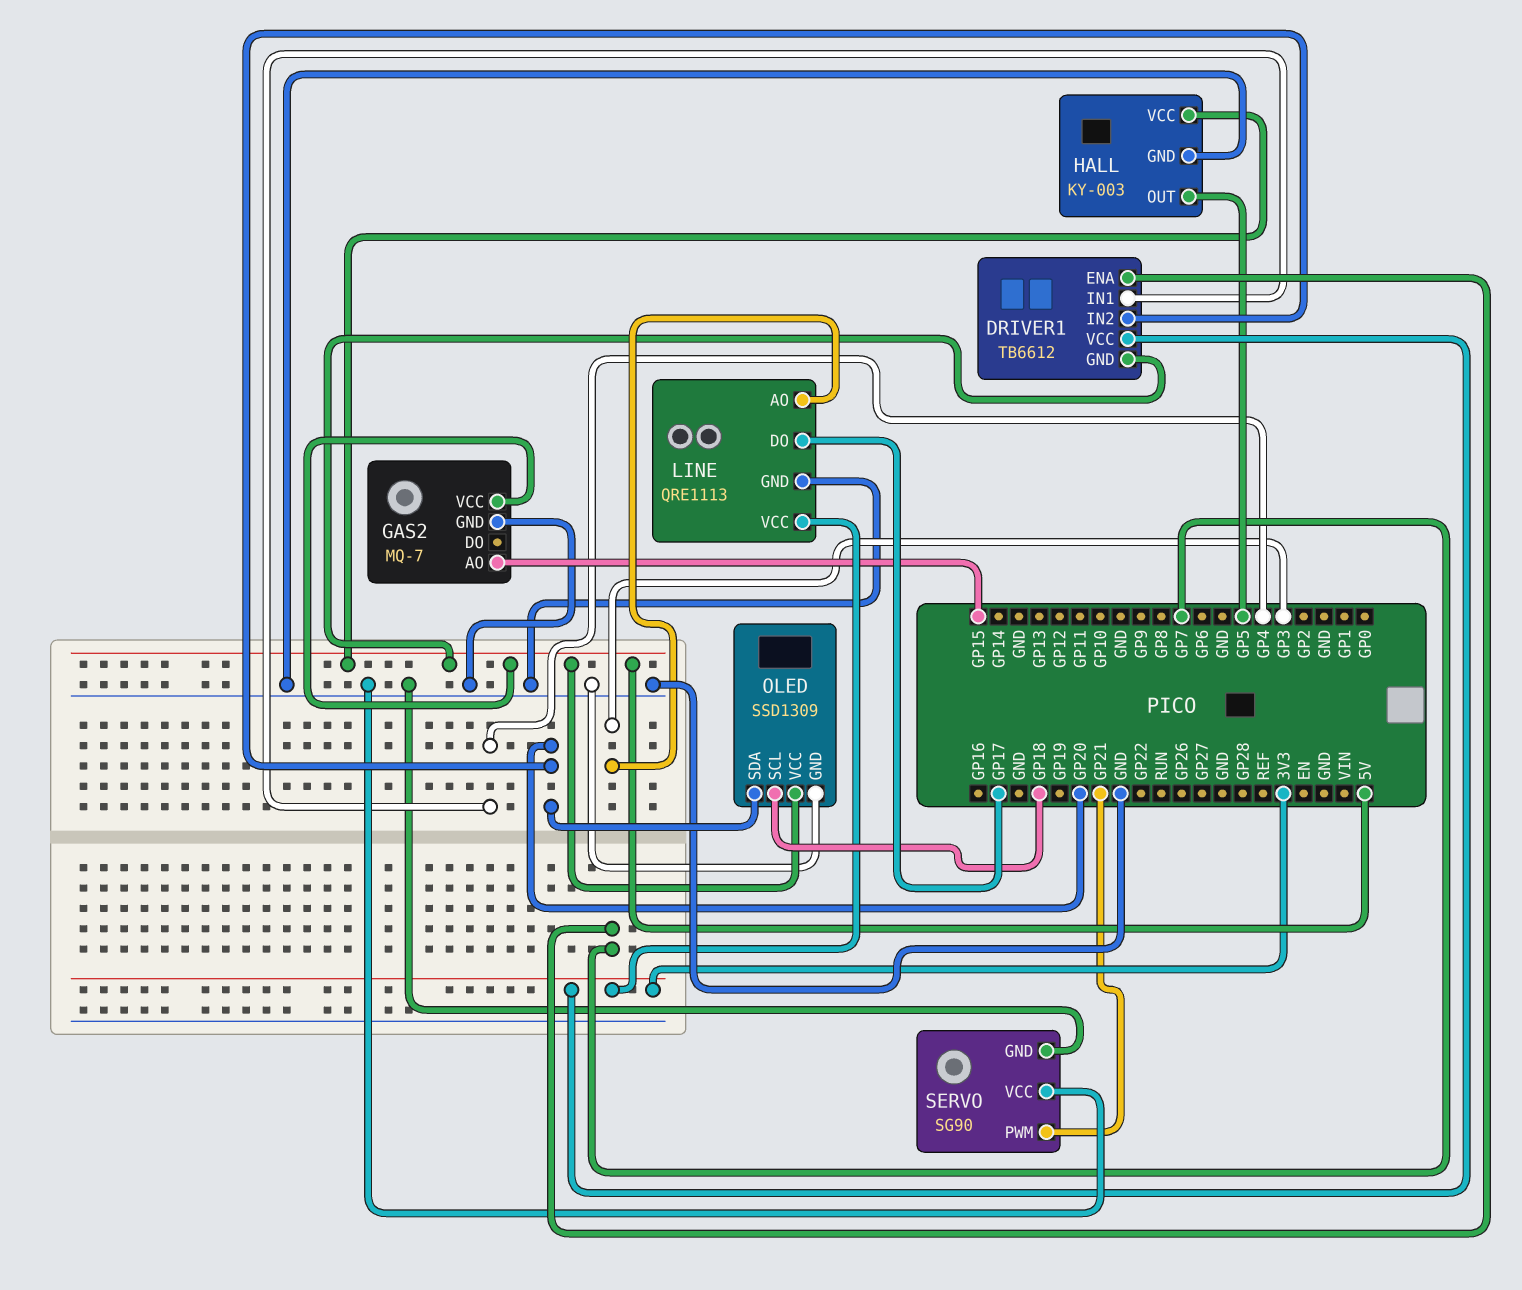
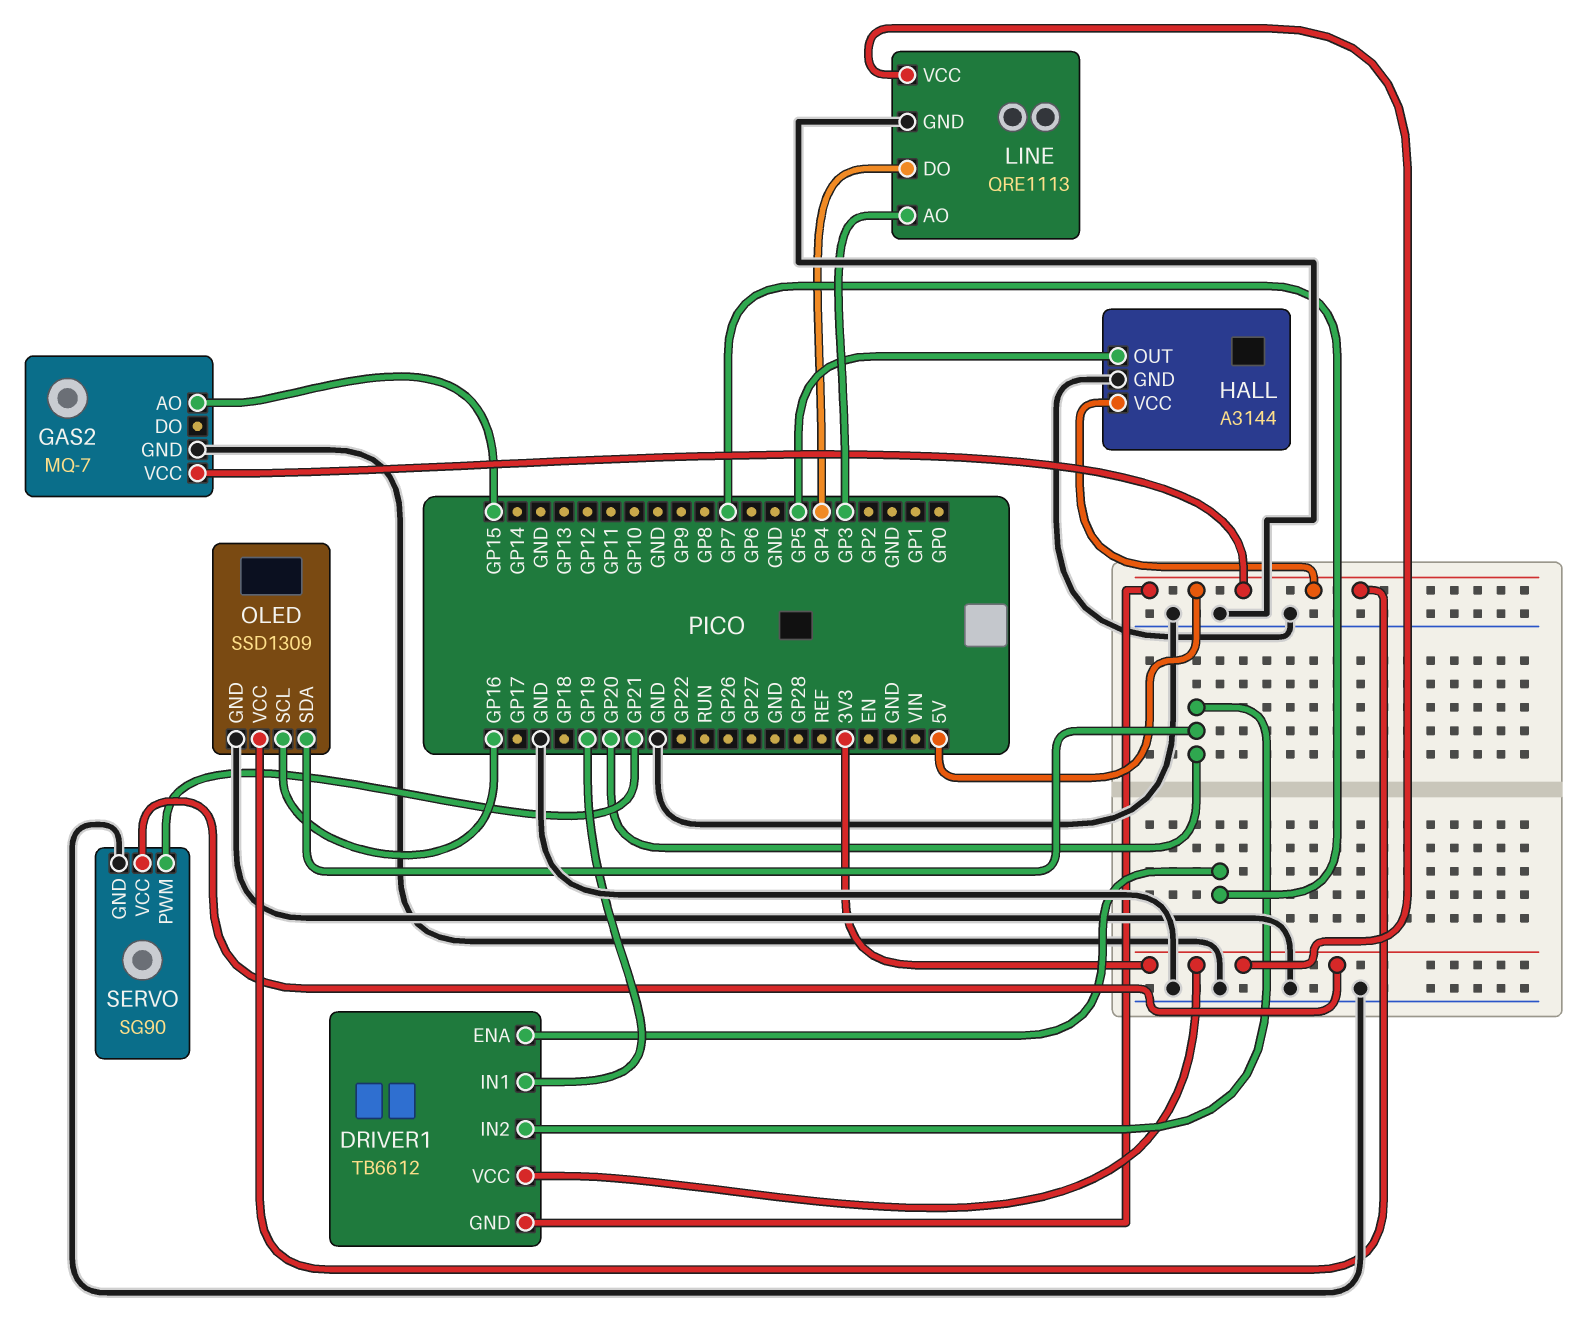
DRIVER1 pin IN1: GP4 -> GP19
HALL: KY-003 -> A3144
LINE pin DO: GP17 -> GP4
OLED pin SCL: GP18 -> GP16
SERVO pin VCC: GND -> 3V3

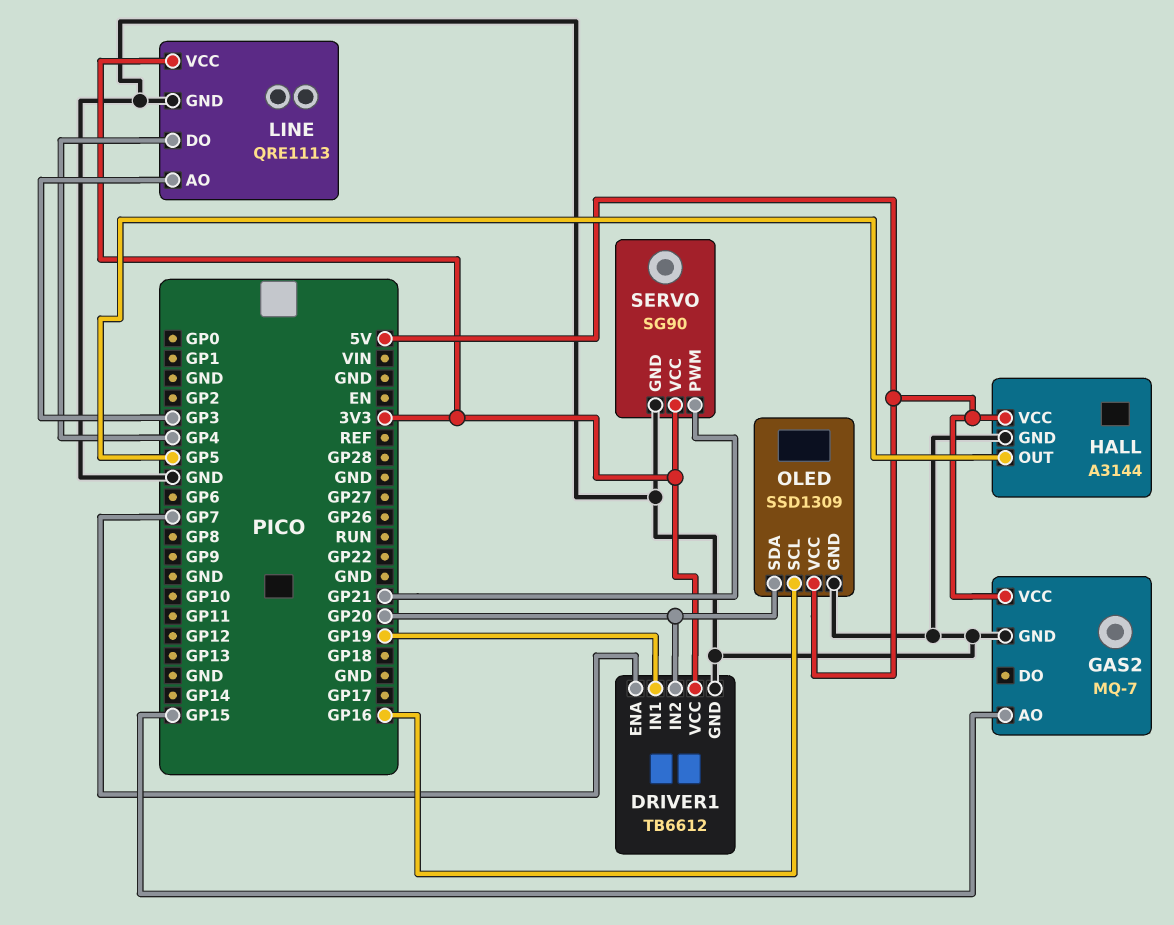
DRIVER1 pin GND: 5V -> GND

